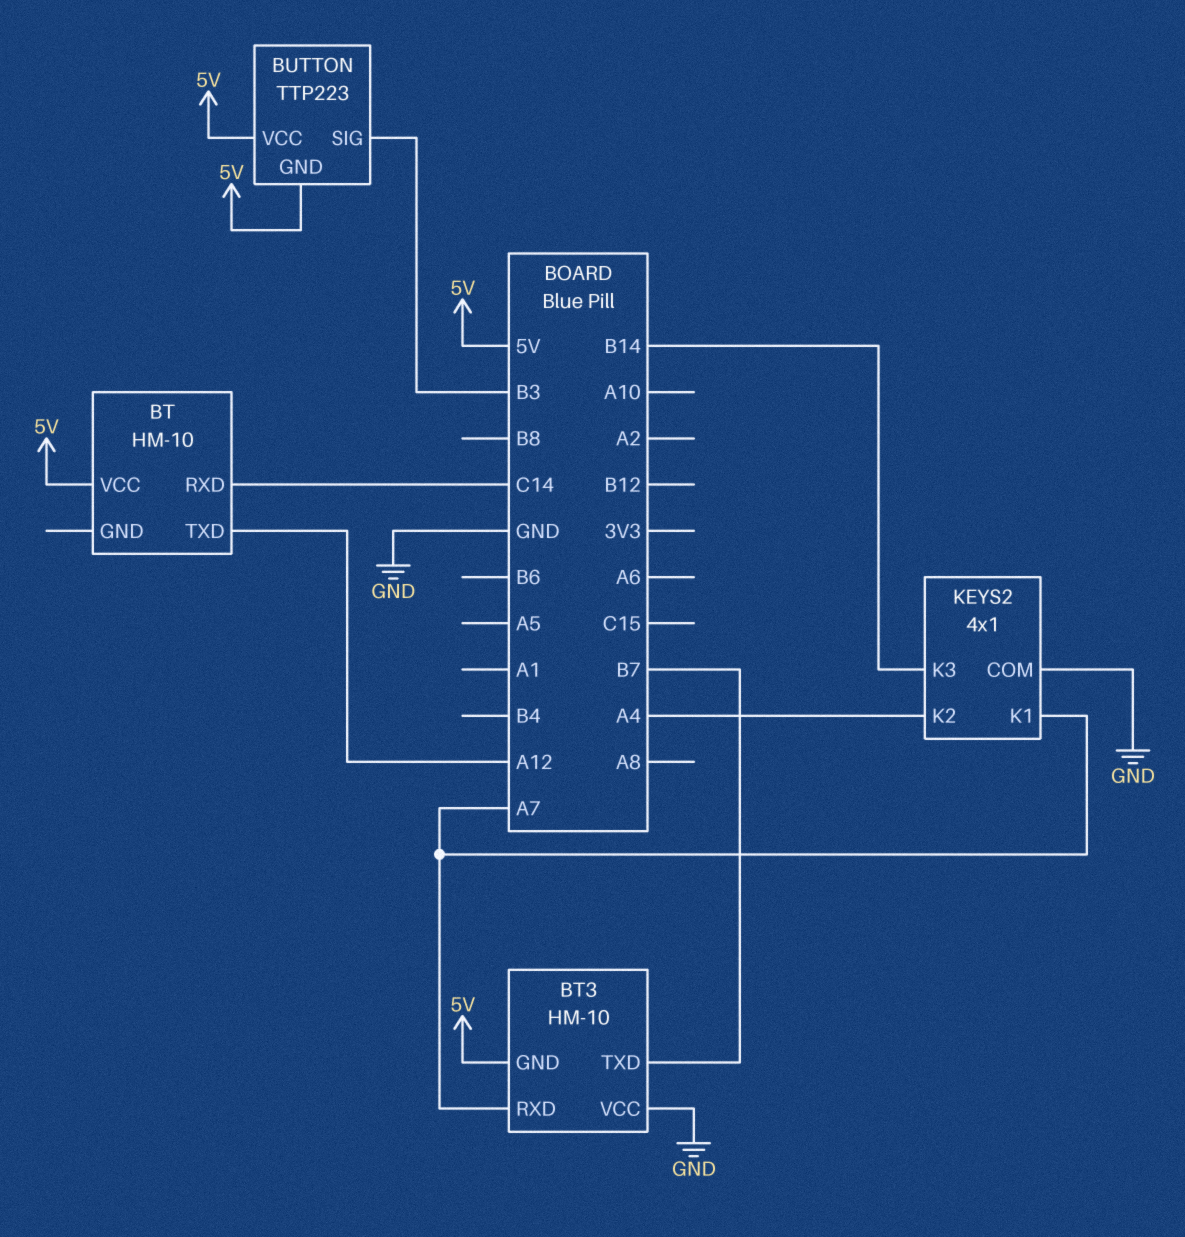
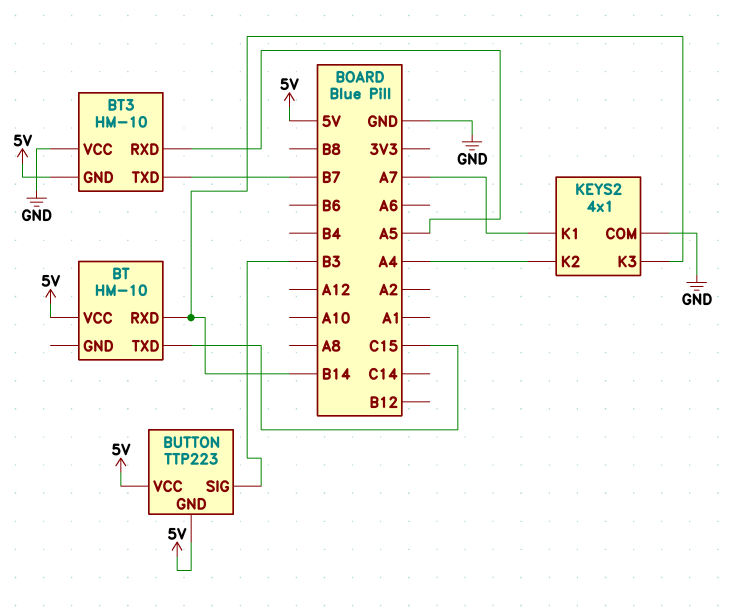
BT pin RXD: C14 -> B14
BT pin TXD: A12 -> C15
BT3 pin RXD: A7 -> A5

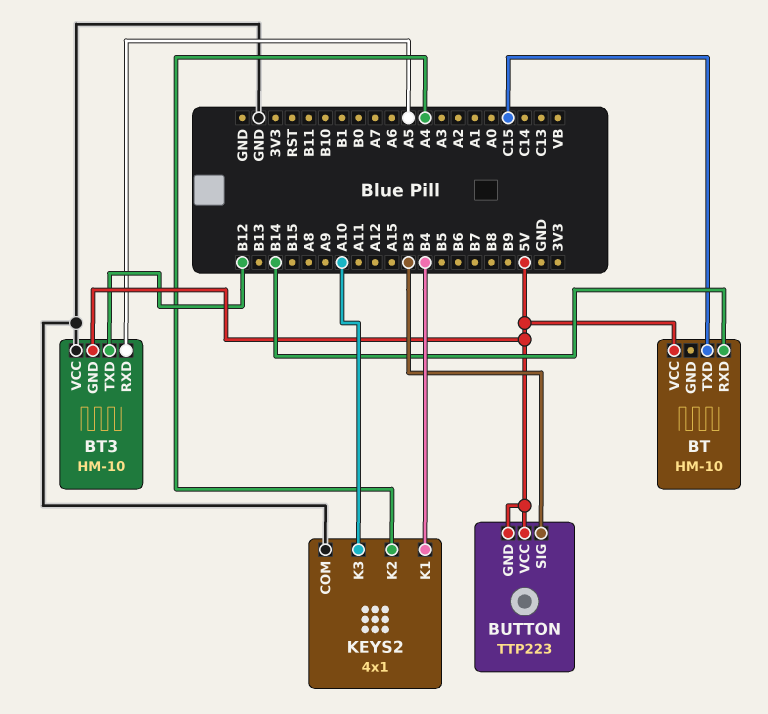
BT3 pin TXD: B7 -> B12
KEYS2 pin K1: A7 -> B4
KEYS2 pin K3: B14 -> A10

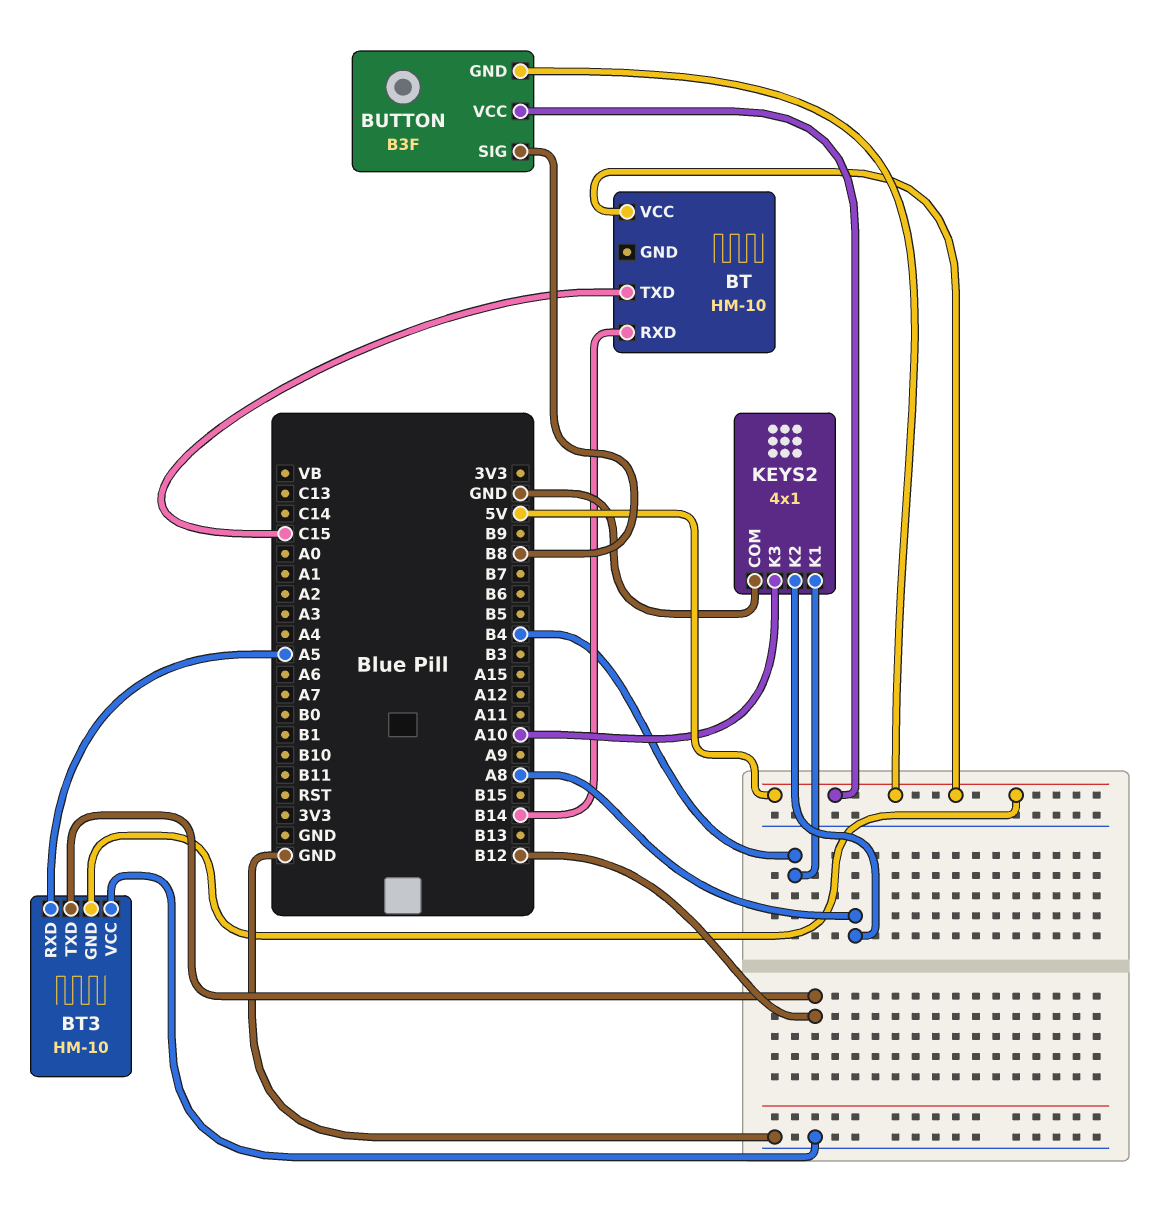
BUTTON: TTP223 -> B3F
BUTTON pin SIG: B3 -> B8
KEYS2 pin K2: A4 -> A8

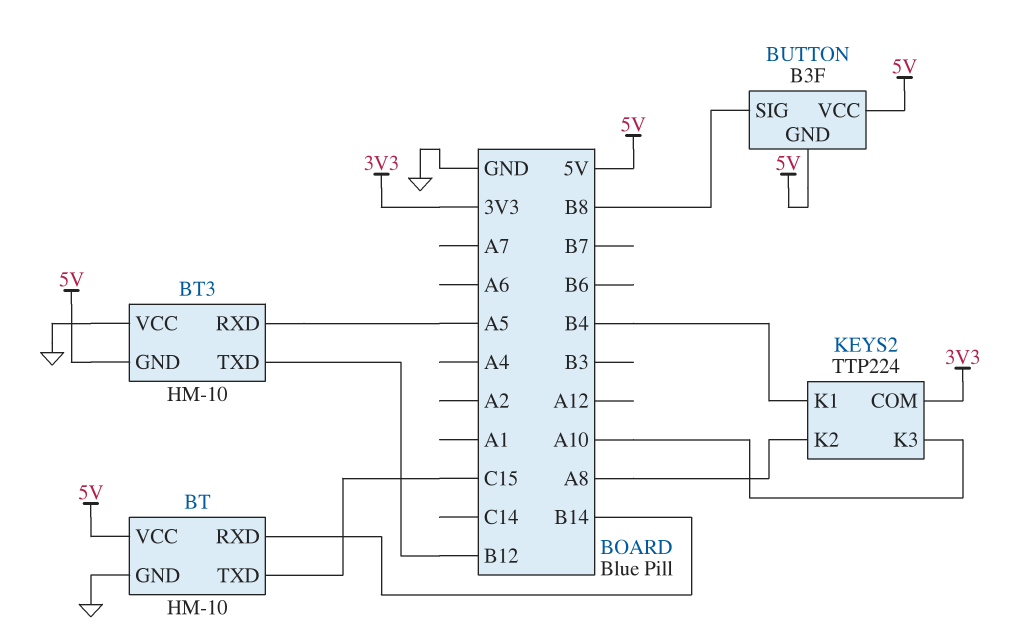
BT pin GND: none -> GND
KEYS2: 4x1 -> TTP224
KEYS2 pin COM: GND -> 3V3

